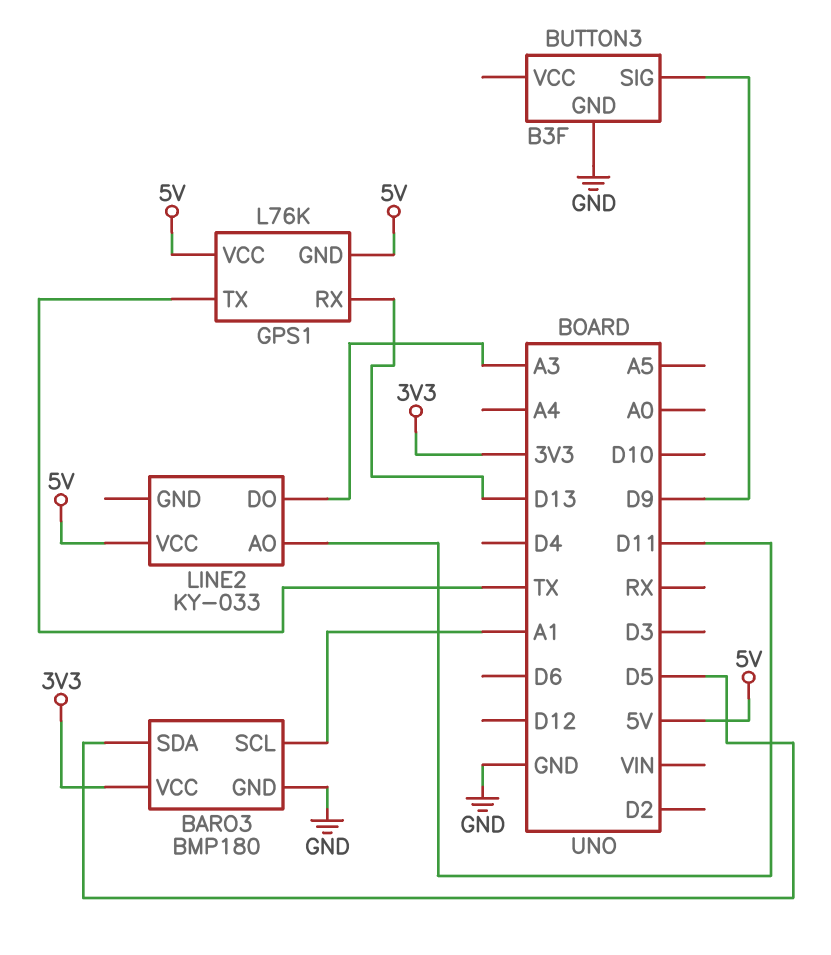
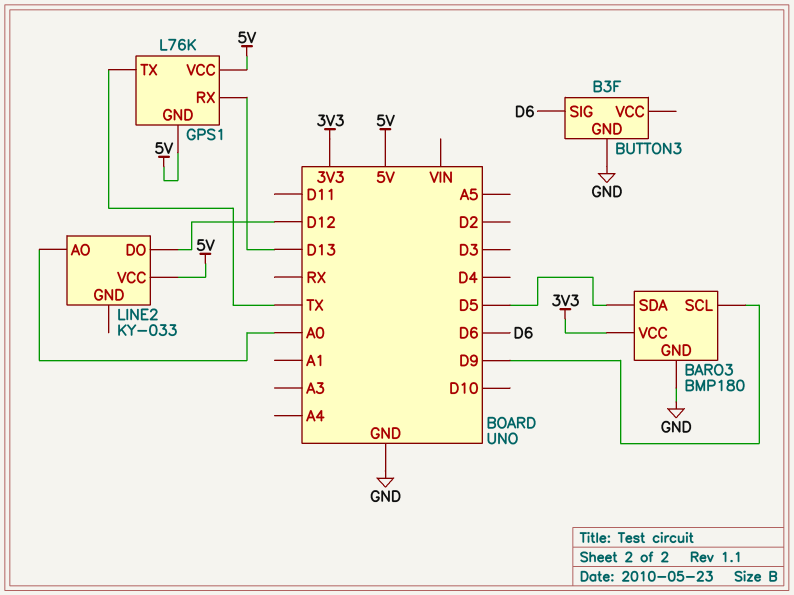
BARO3 pin SCL: A1 -> D9
BUTTON3 pin SIG: D9 -> D6
LINE2 pin AO: D11 -> A0
LINE2 pin DO: A3 -> D12

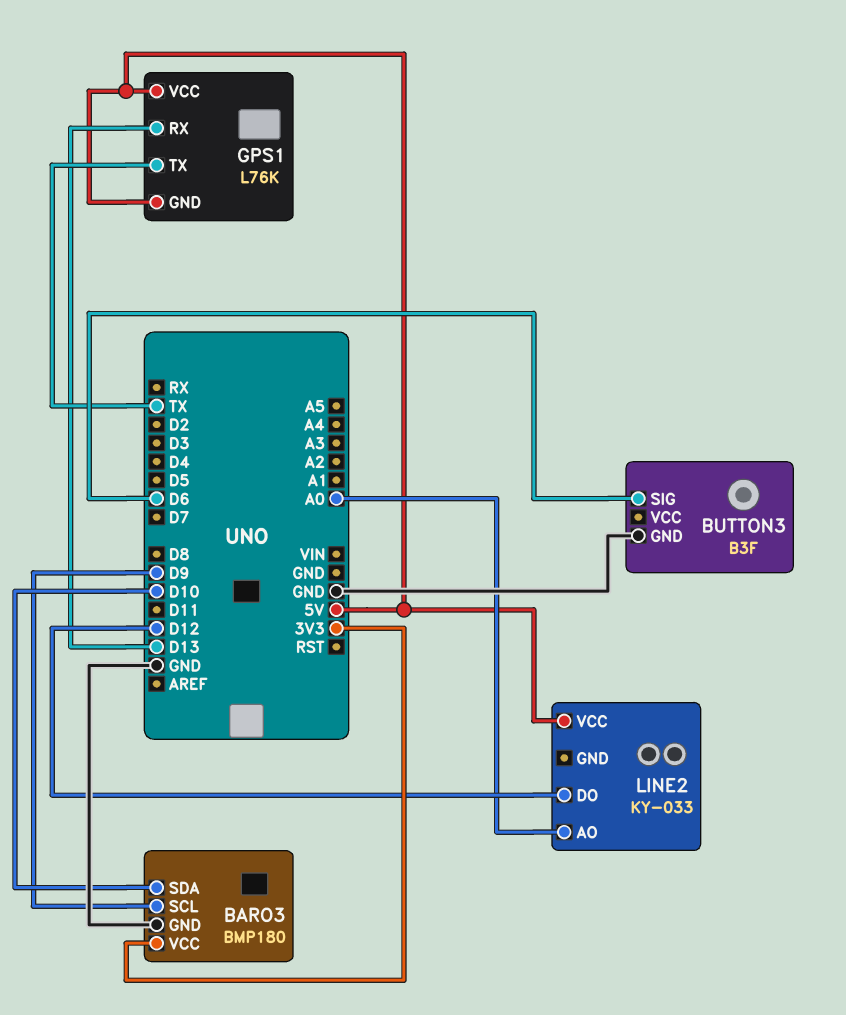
BARO3 pin SDA: D5 -> D10

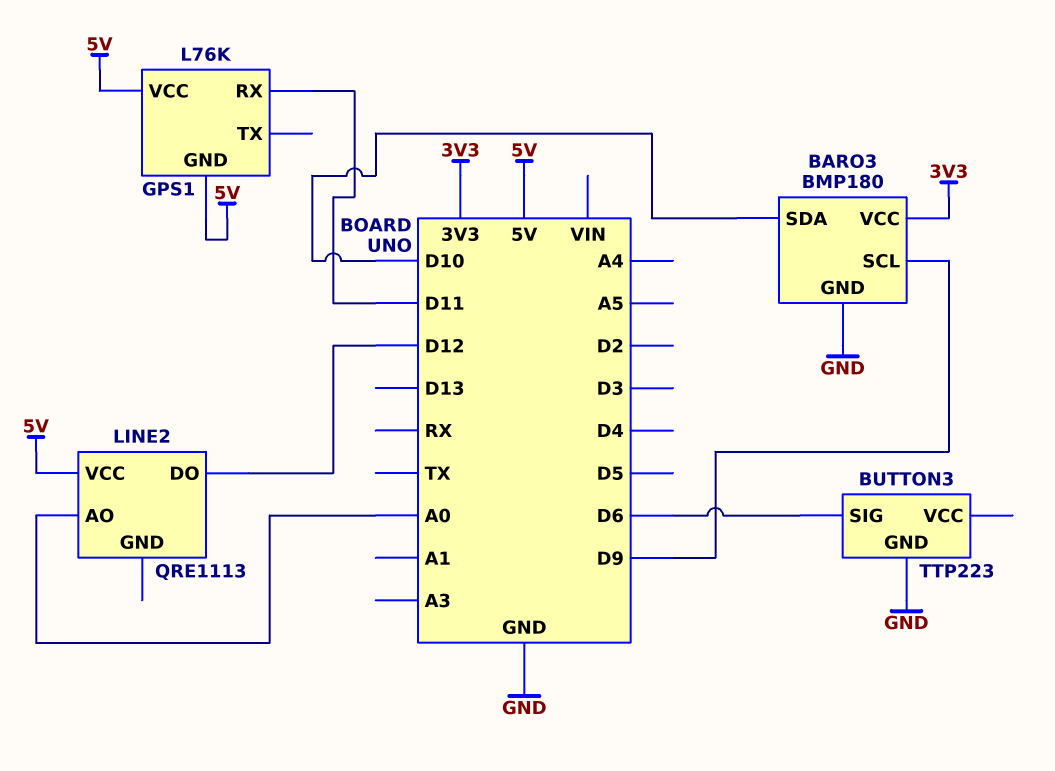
BUTTON3: B3F -> TTP223
GPS1 pin RX: D13 -> D11
GPS1 pin TX: TX -> none
LINE2: KY-033 -> QRE1113

